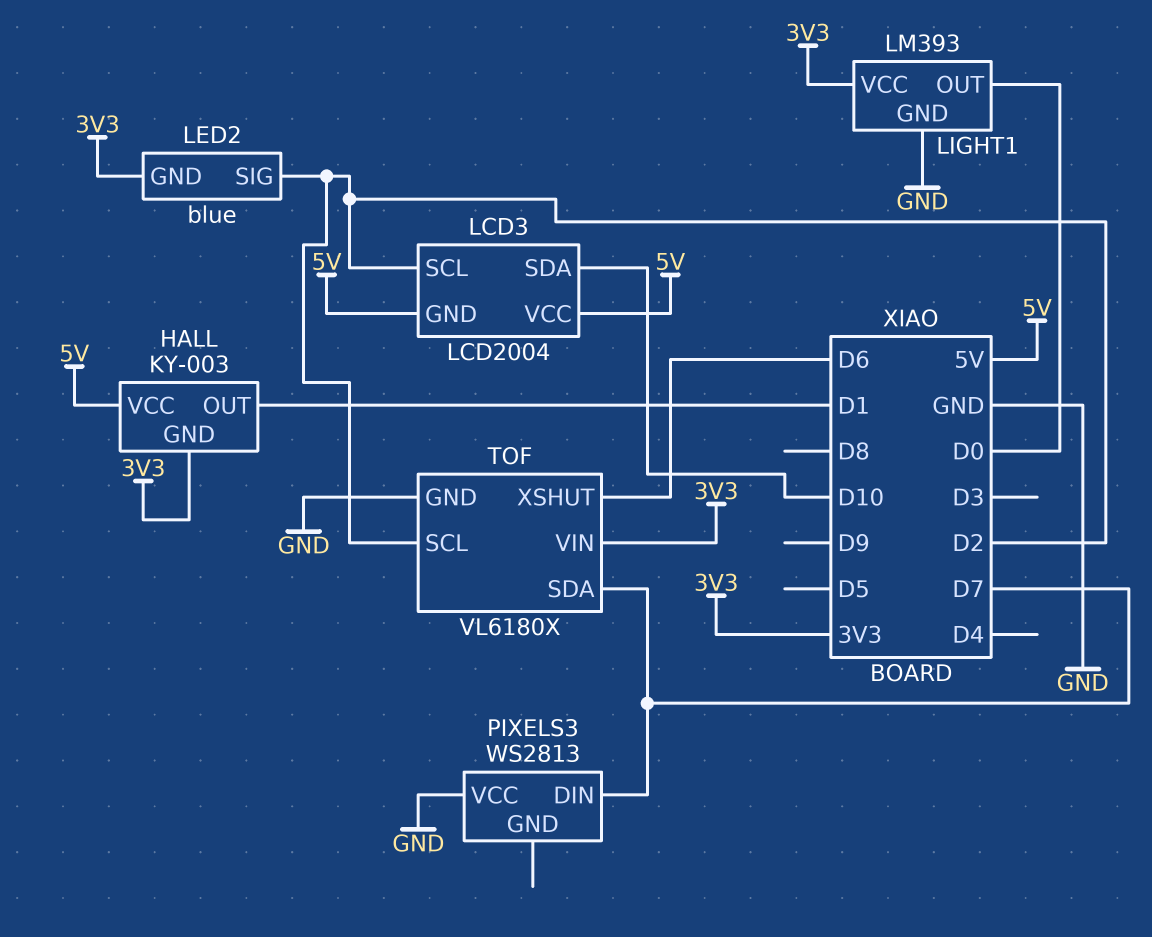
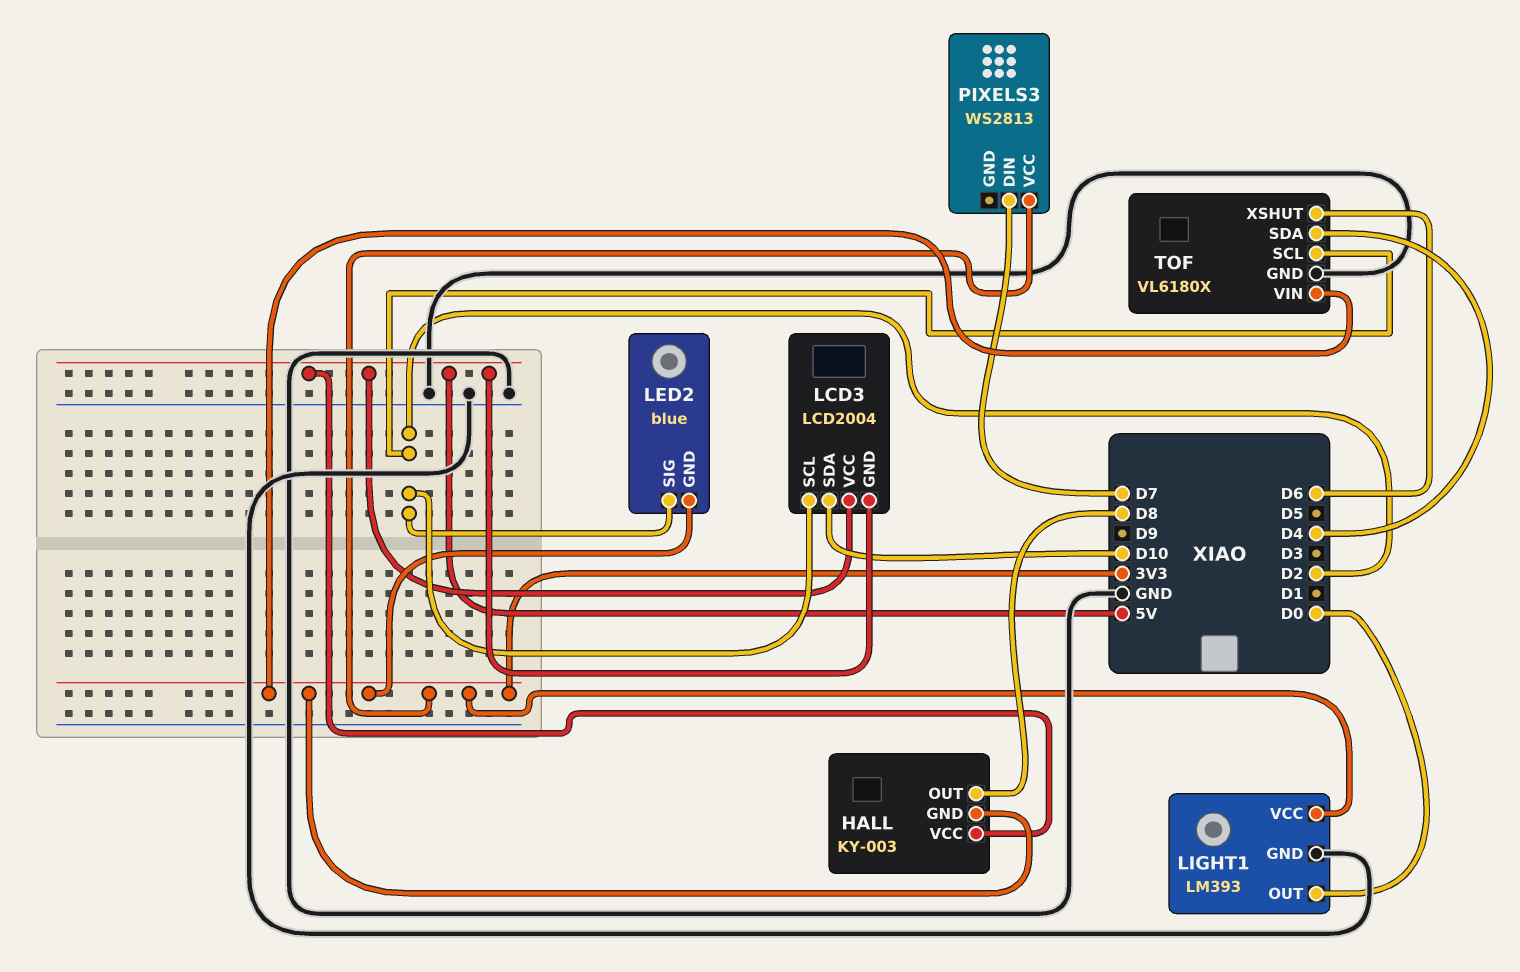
HALL pin OUT: D1 -> D8
PIXELS3 pin VCC: GND -> 3V3
TOF pin SDA: D7 -> D4

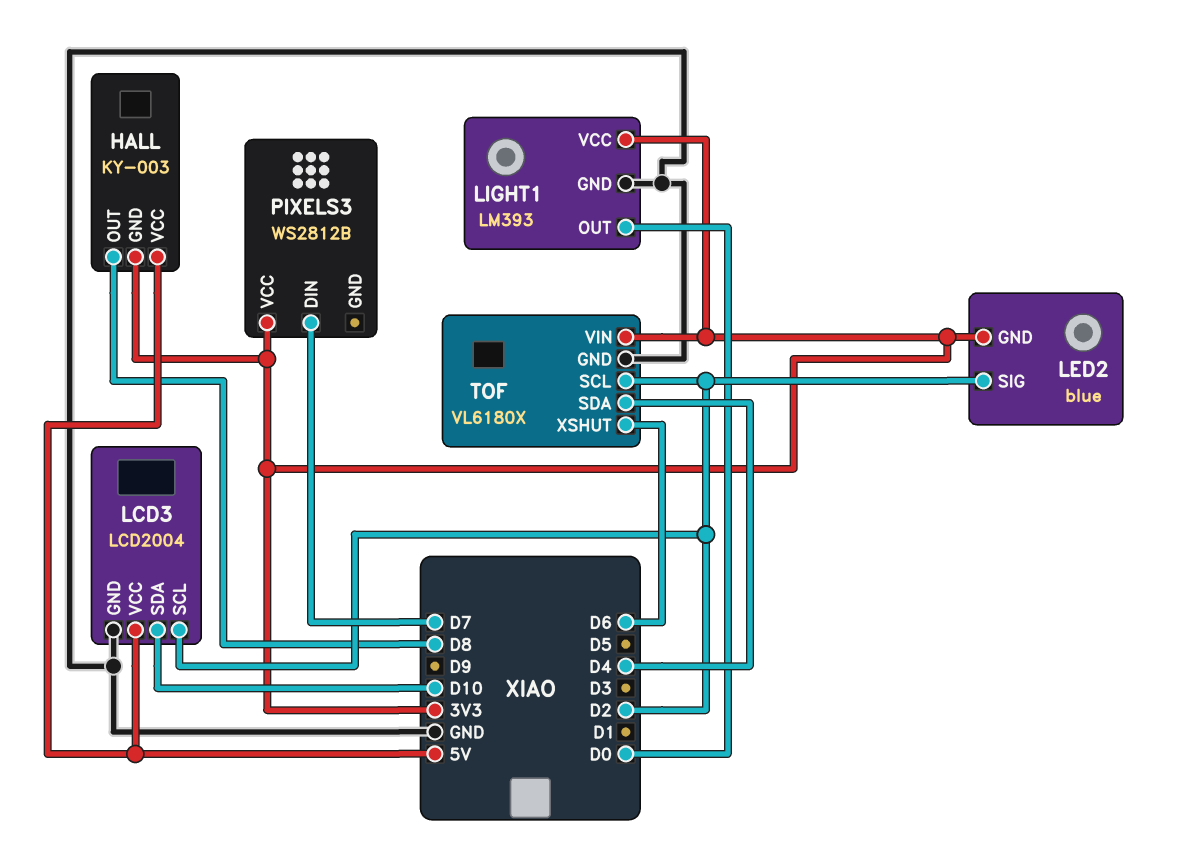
LCD3 pin GND: 5V -> GND
PIXELS3: WS2813 -> WS2812B

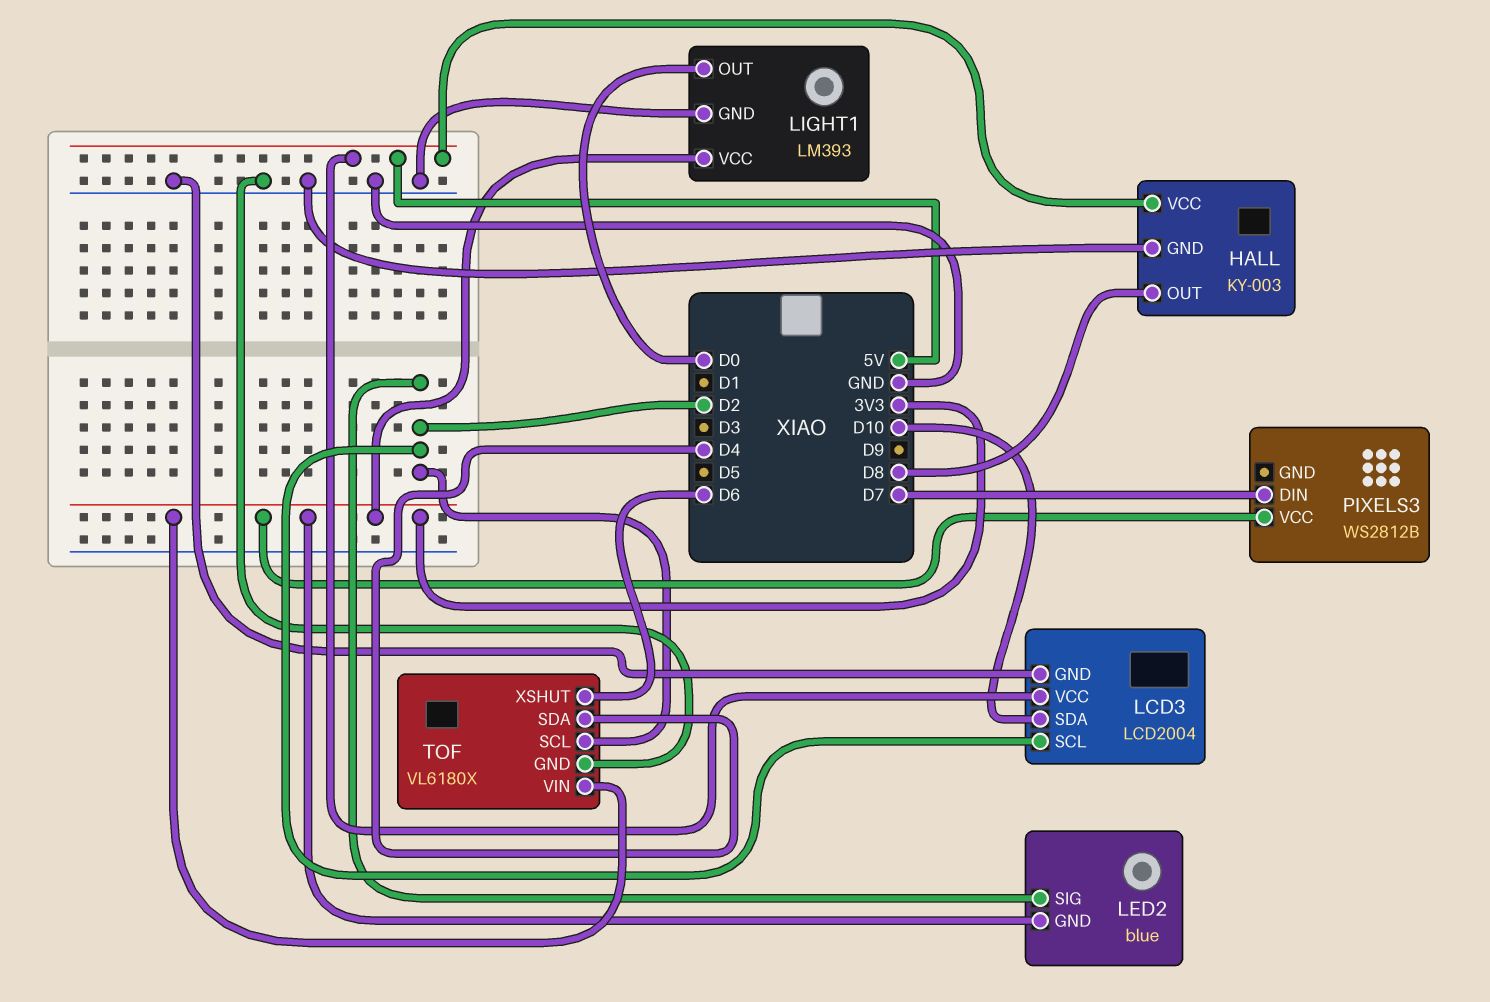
HALL pin GND: 3V3 -> GND

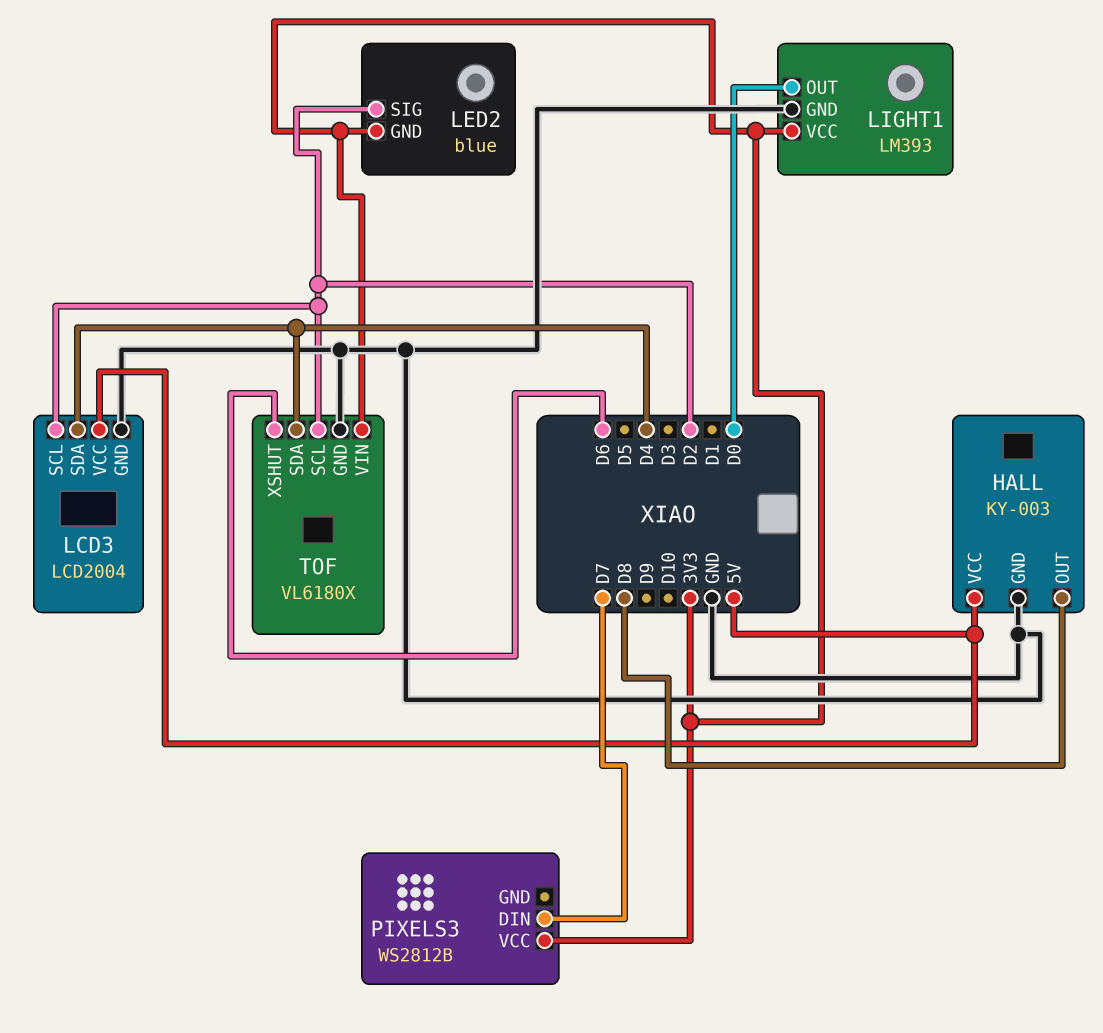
LCD3 pin SDA: D10 -> D4

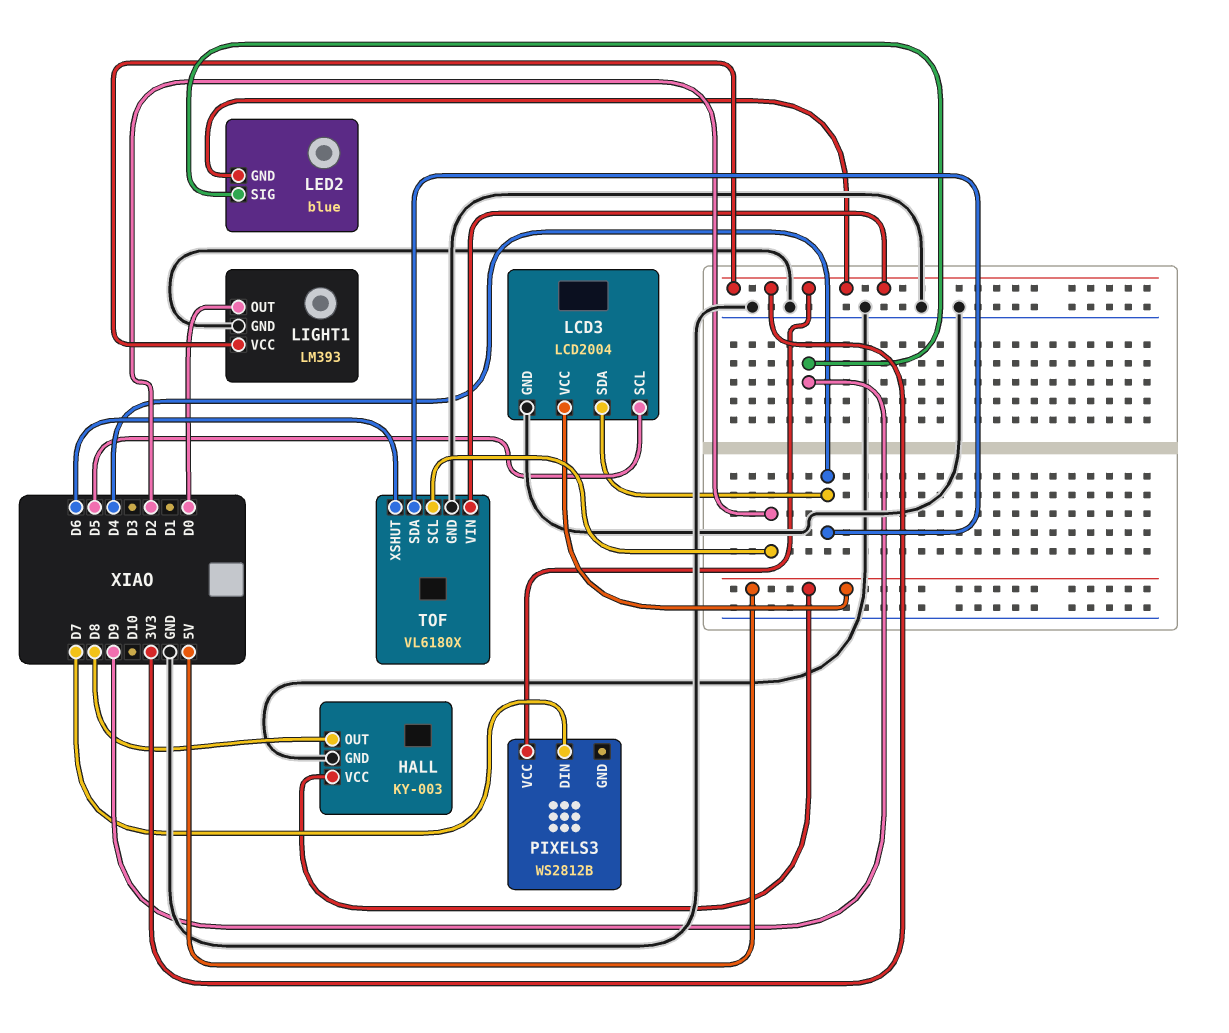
LCD3 pin SCL: D2 -> D5
LED2 pin SIG: D2 -> D9

